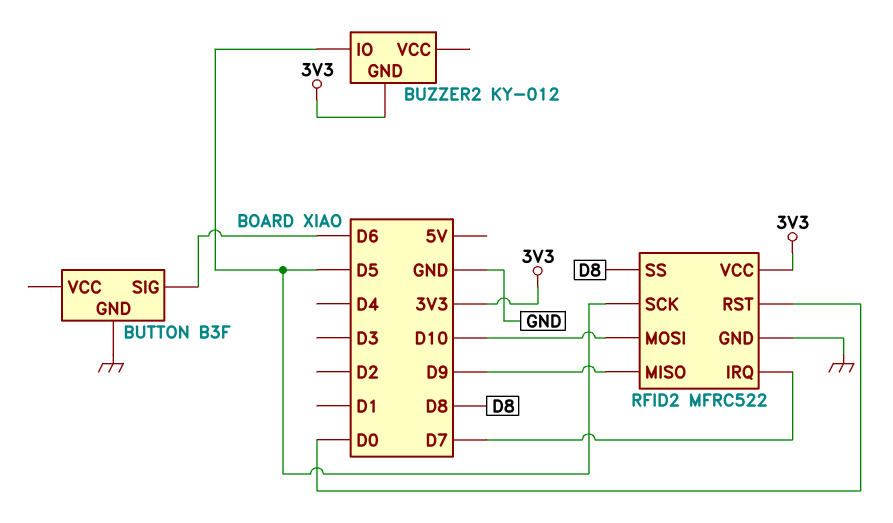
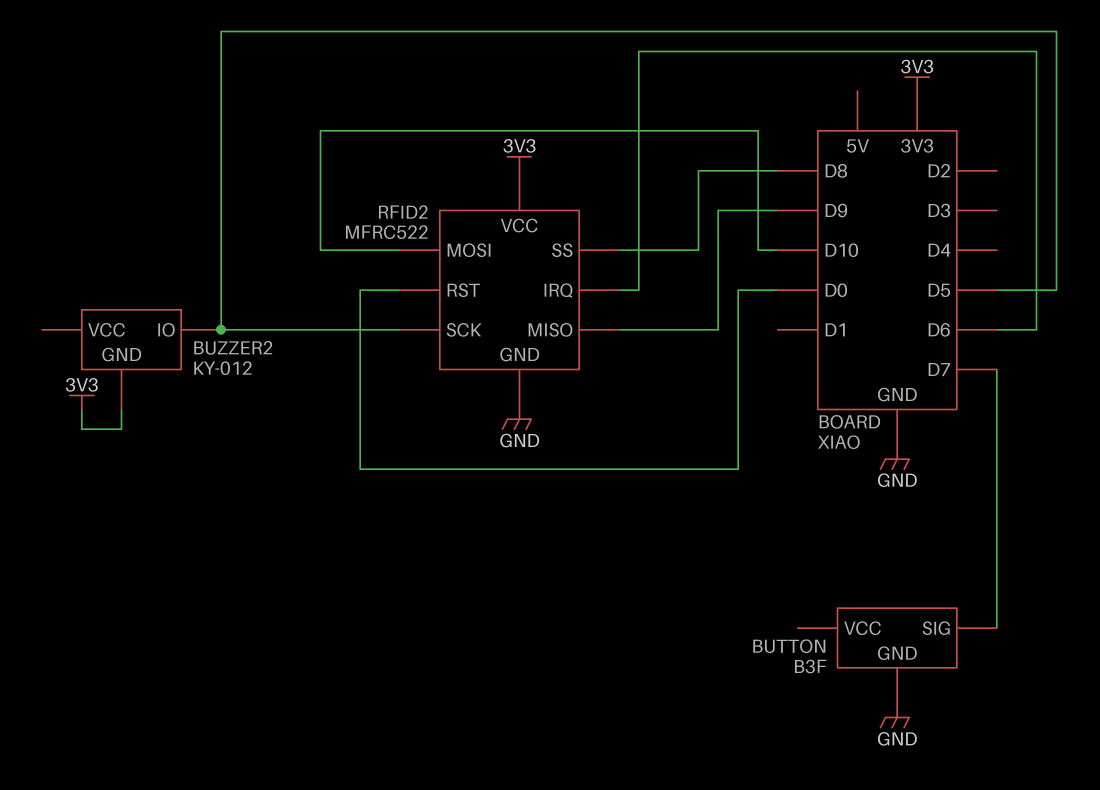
BUTTON pin SIG: D6 -> D7
RFID2 pin IRQ: D7 -> D6

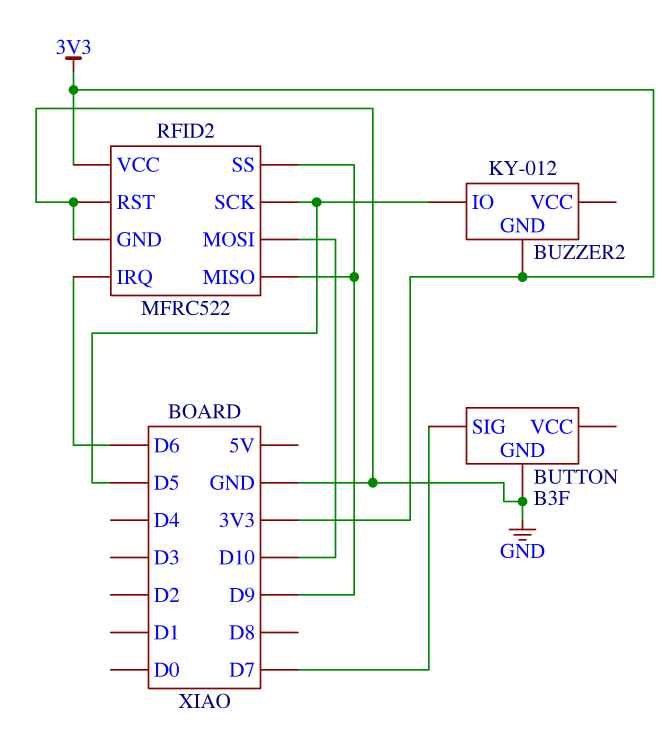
RFID2 pin RST: D0 -> GND
RFID2 pin SS: D8 -> D9

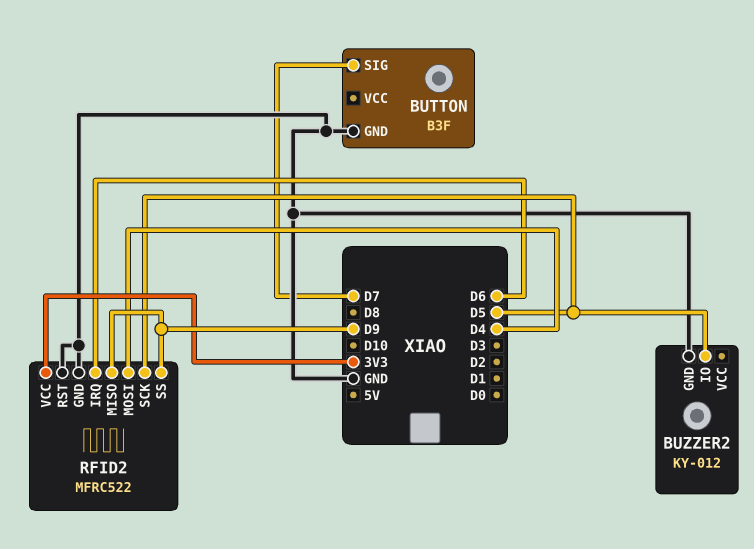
BUZZER2 pin GND: 3V3 -> GND
RFID2 pin MOSI: D10 -> D4

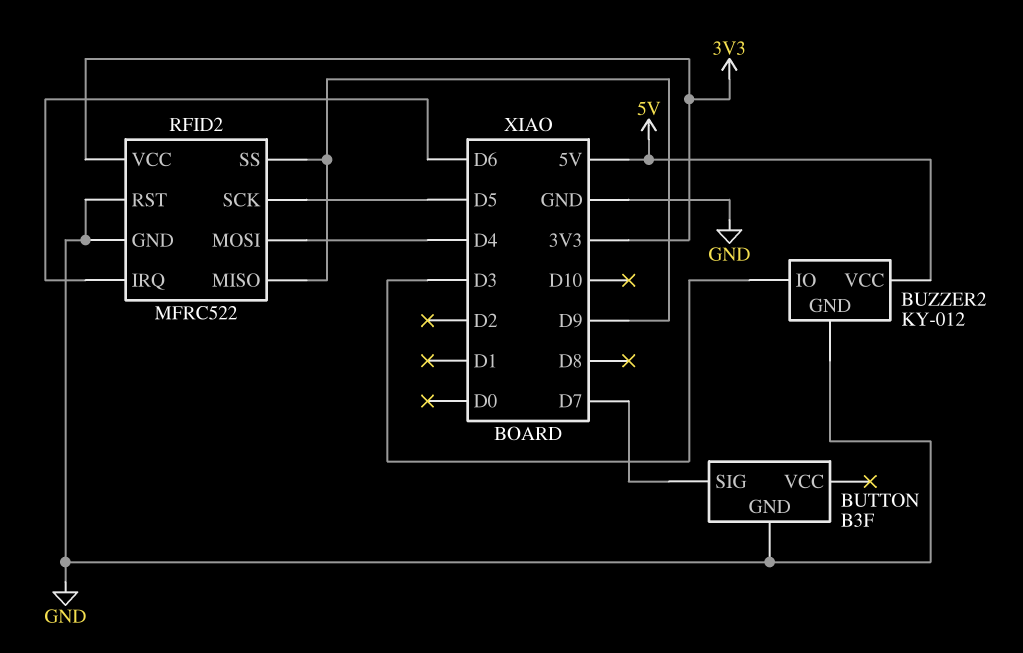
BUZZER2 pin IO: D5 -> D3
BUZZER2 pin VCC: none -> 5V

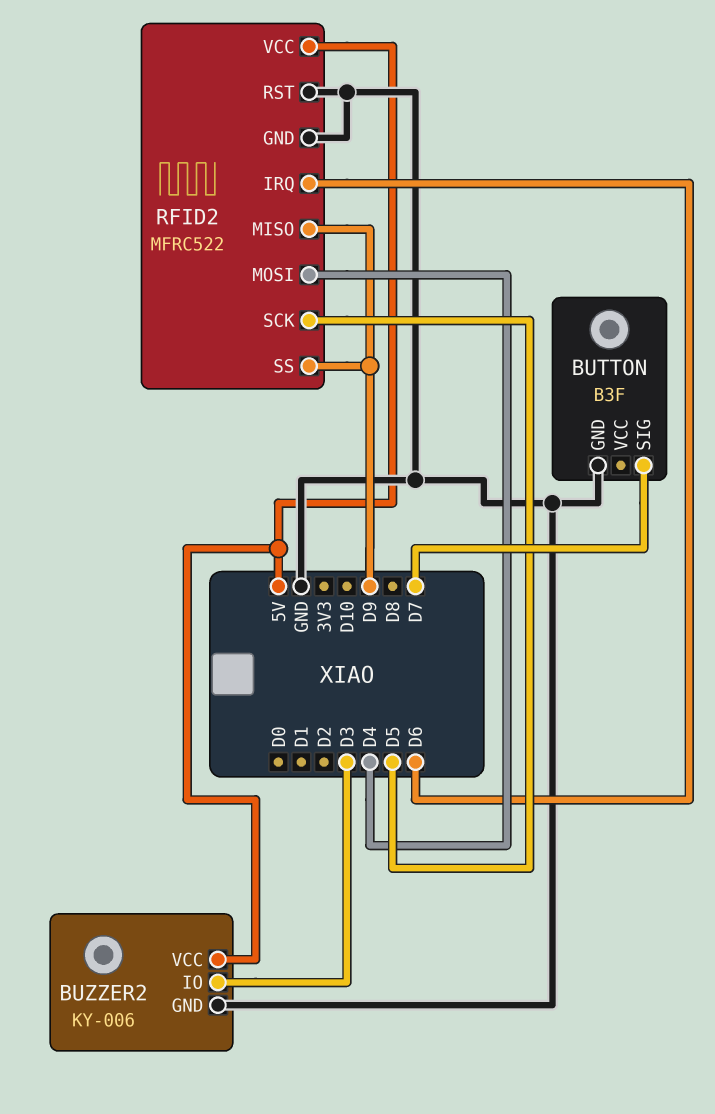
BUZZER2: KY-012 -> KY-006
RFID2 pin VCC: 3V3 -> 5V

